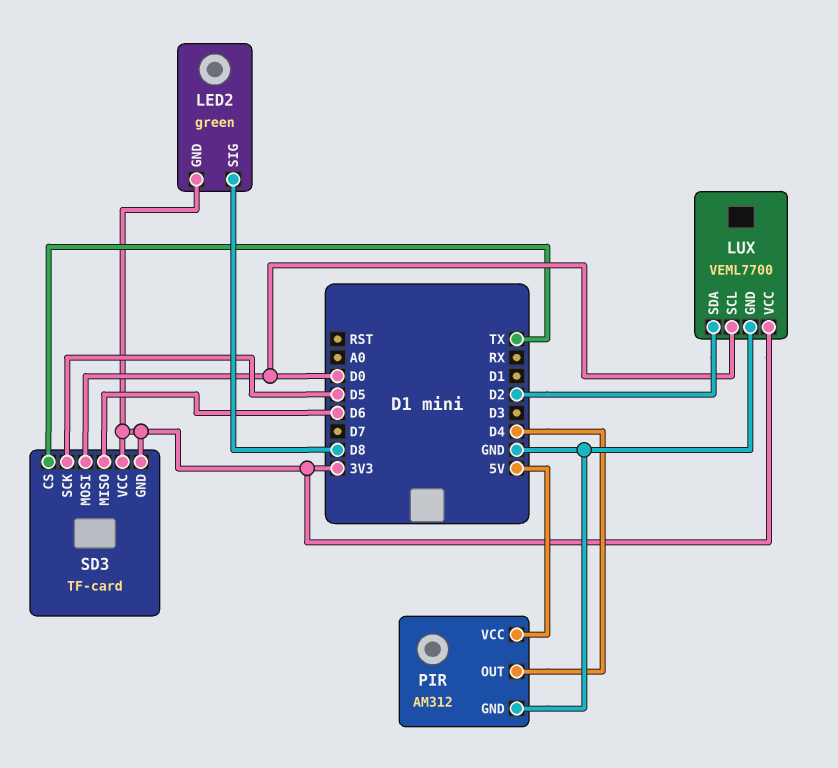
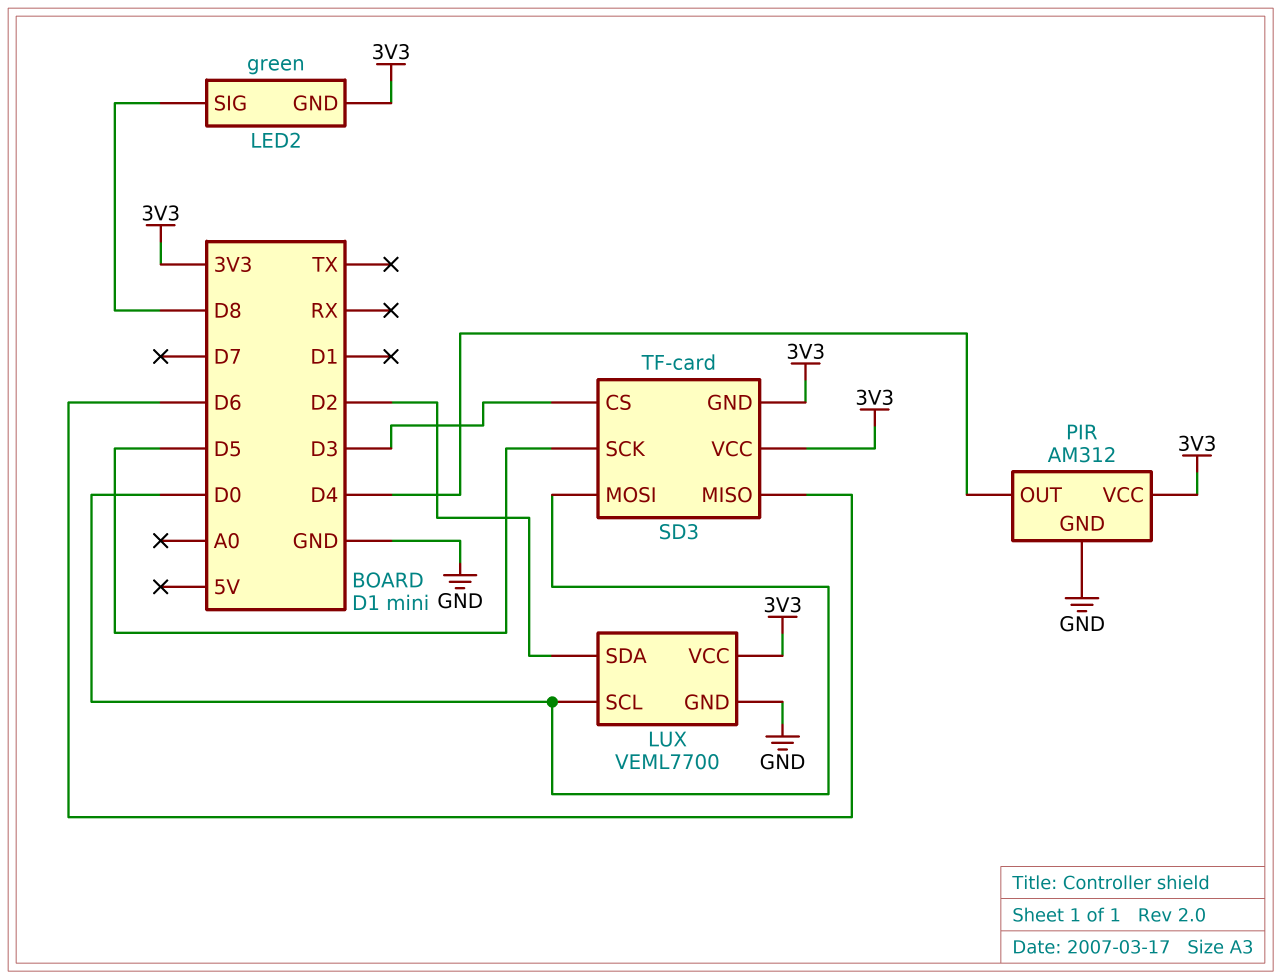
PIR pin VCC: 5V -> 3V3
SD3 pin CS: TX -> D3

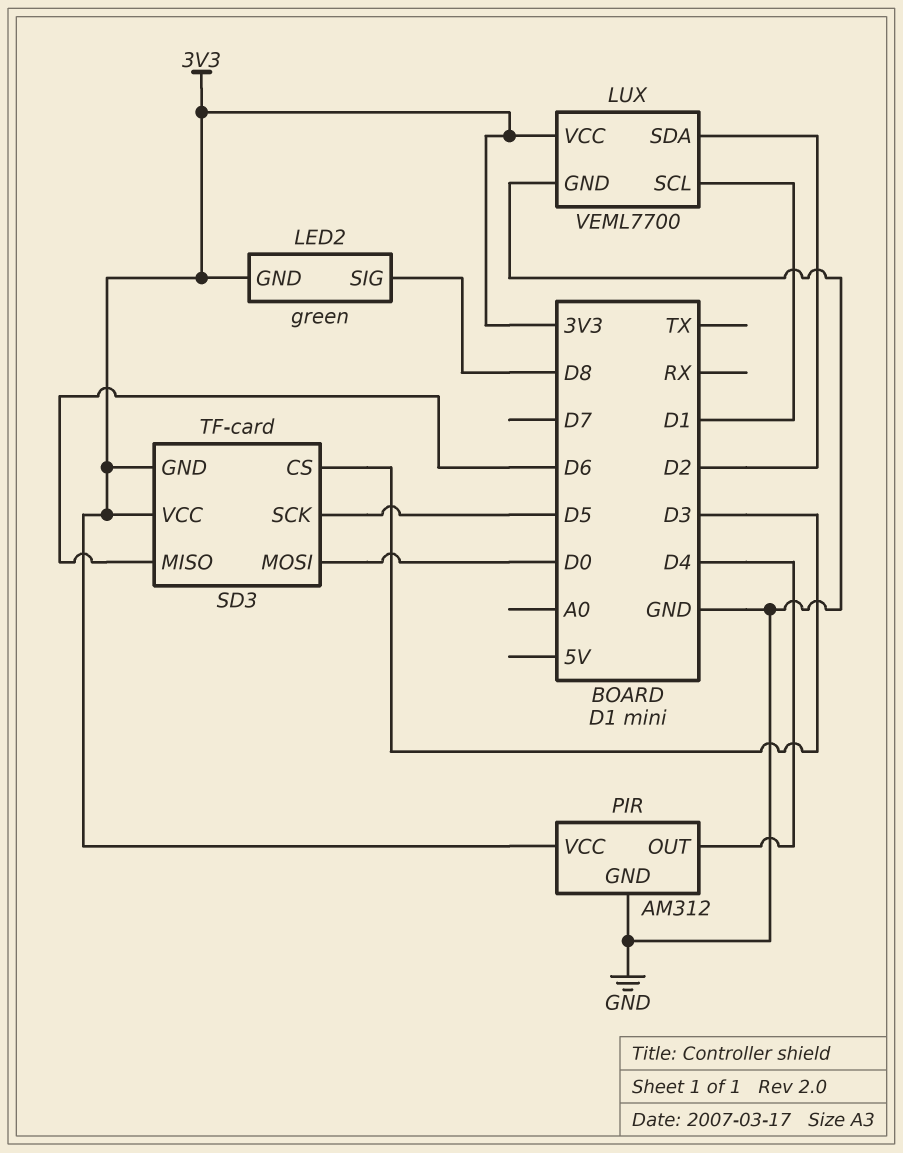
LUX pin SCL: D0 -> D1

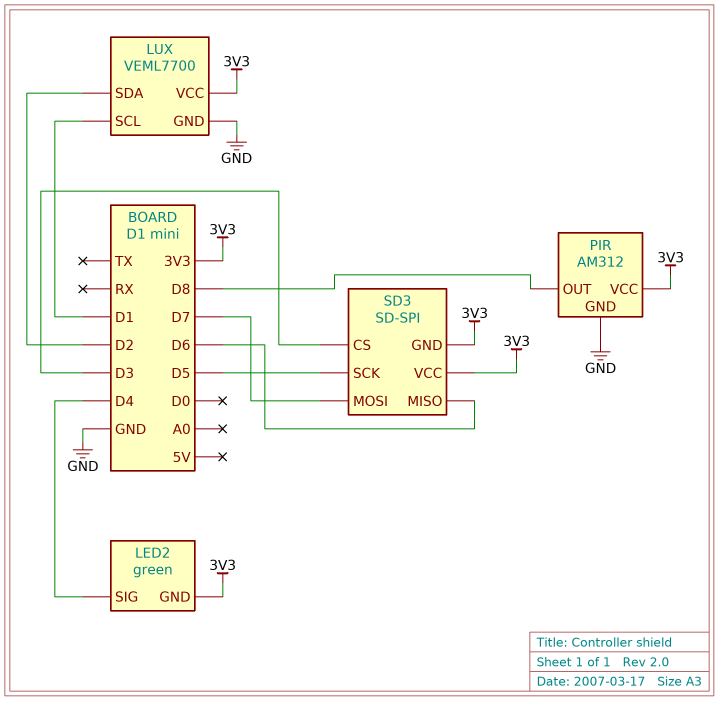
LED2 pin SIG: D8 -> D4
PIR pin OUT: D4 -> D8
SD3: TF-card -> SD-SPI
SD3 pin MOSI: D0 -> D7

